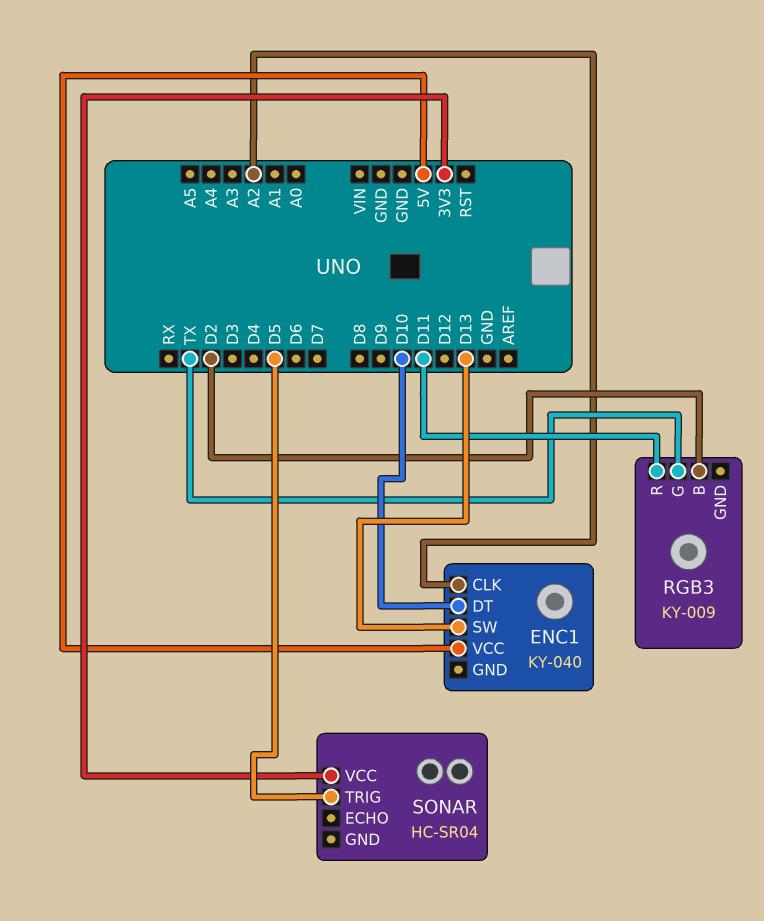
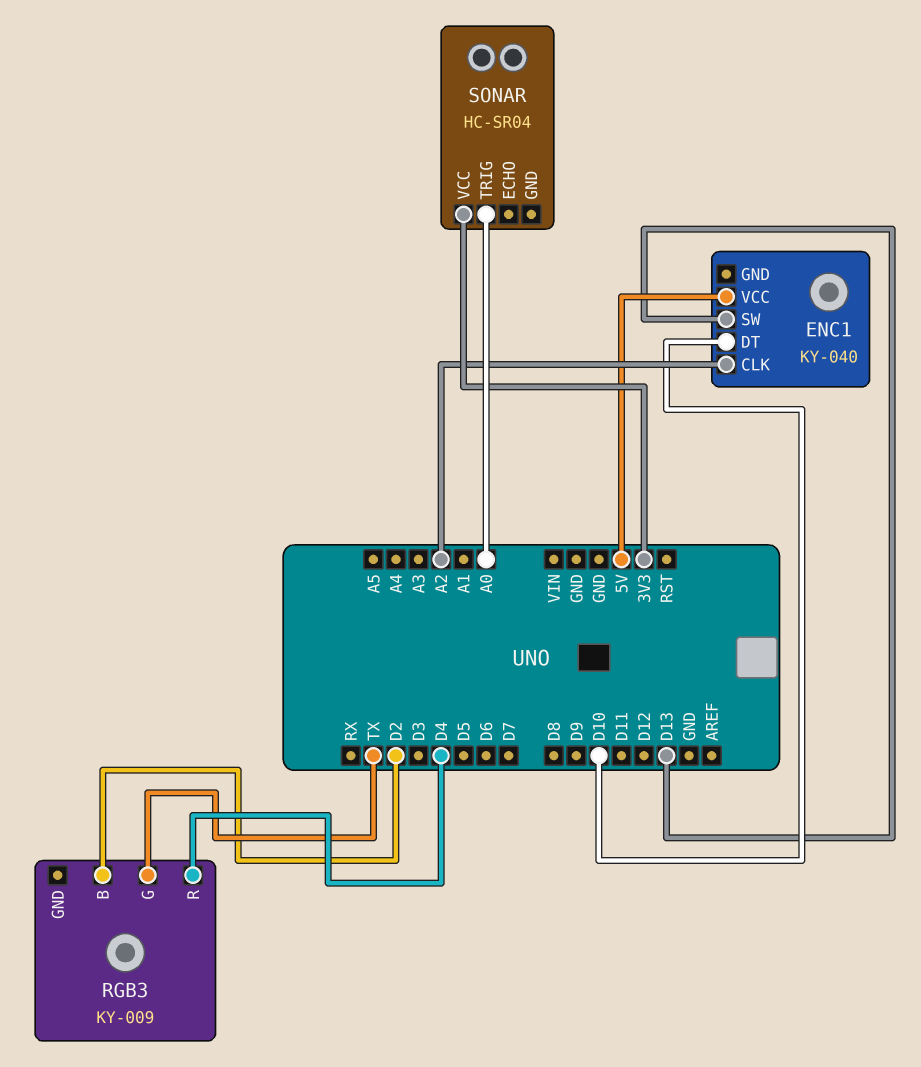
RGB3 pin R: D11 -> D4
SONAR pin TRIG: D5 -> A0

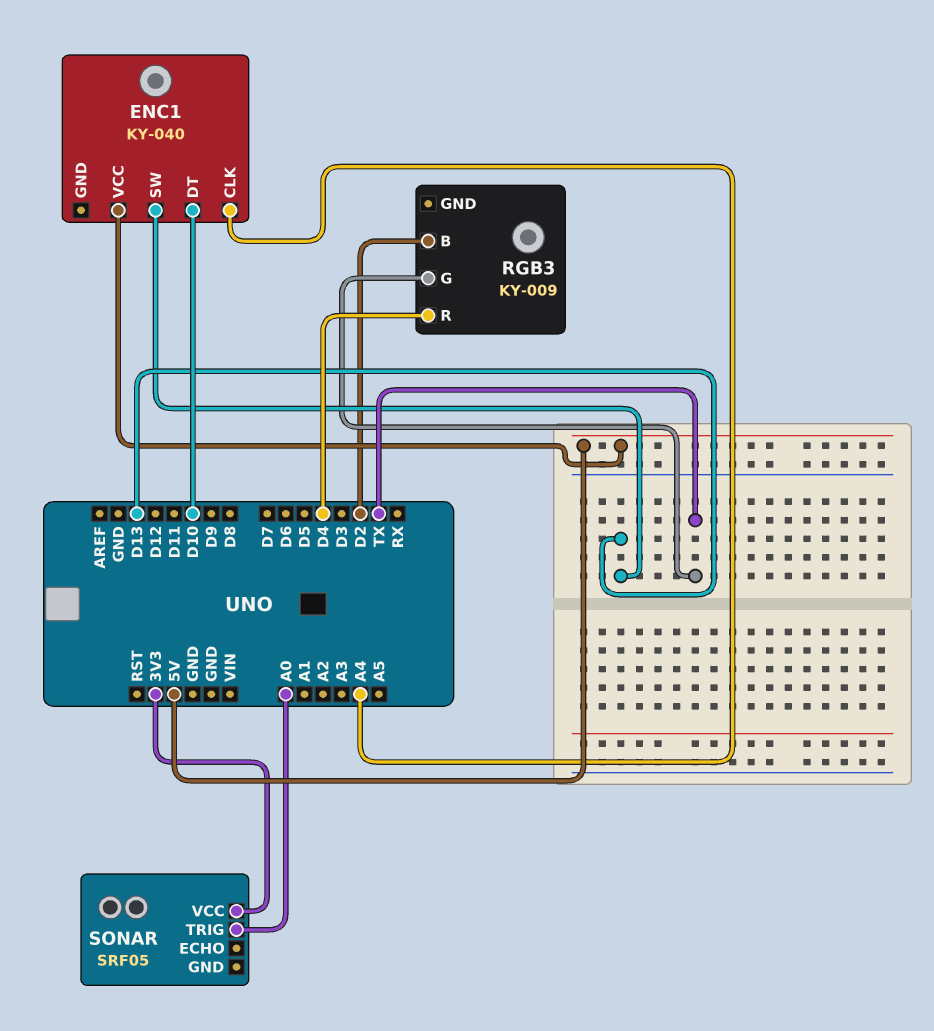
ENC1 pin CLK: A2 -> A4
SONAR: HC-SR04 -> SRF05

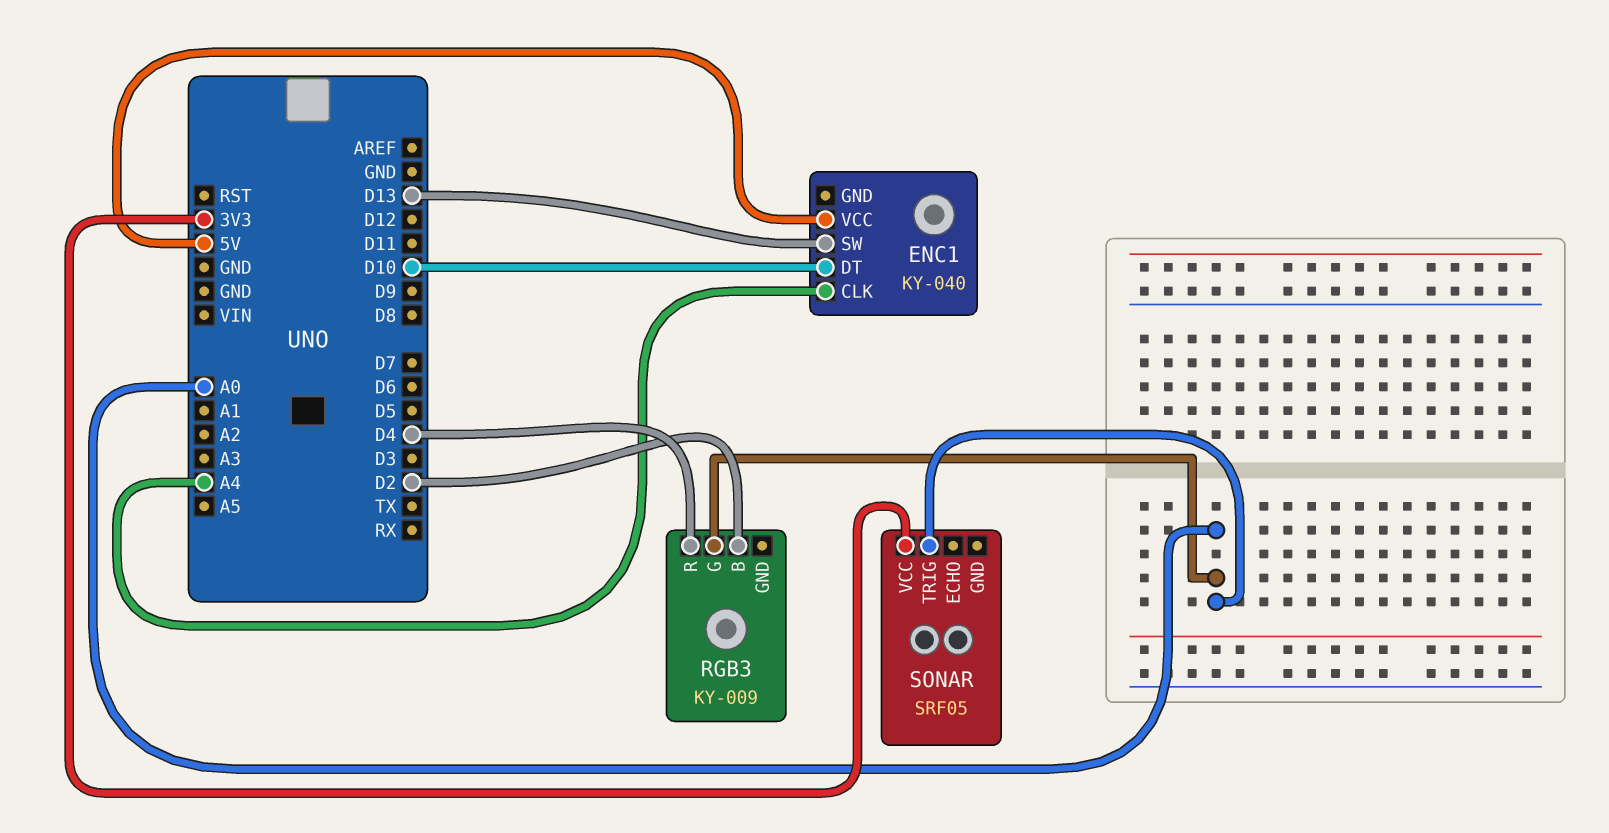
RGB3 pin G: TX -> A0

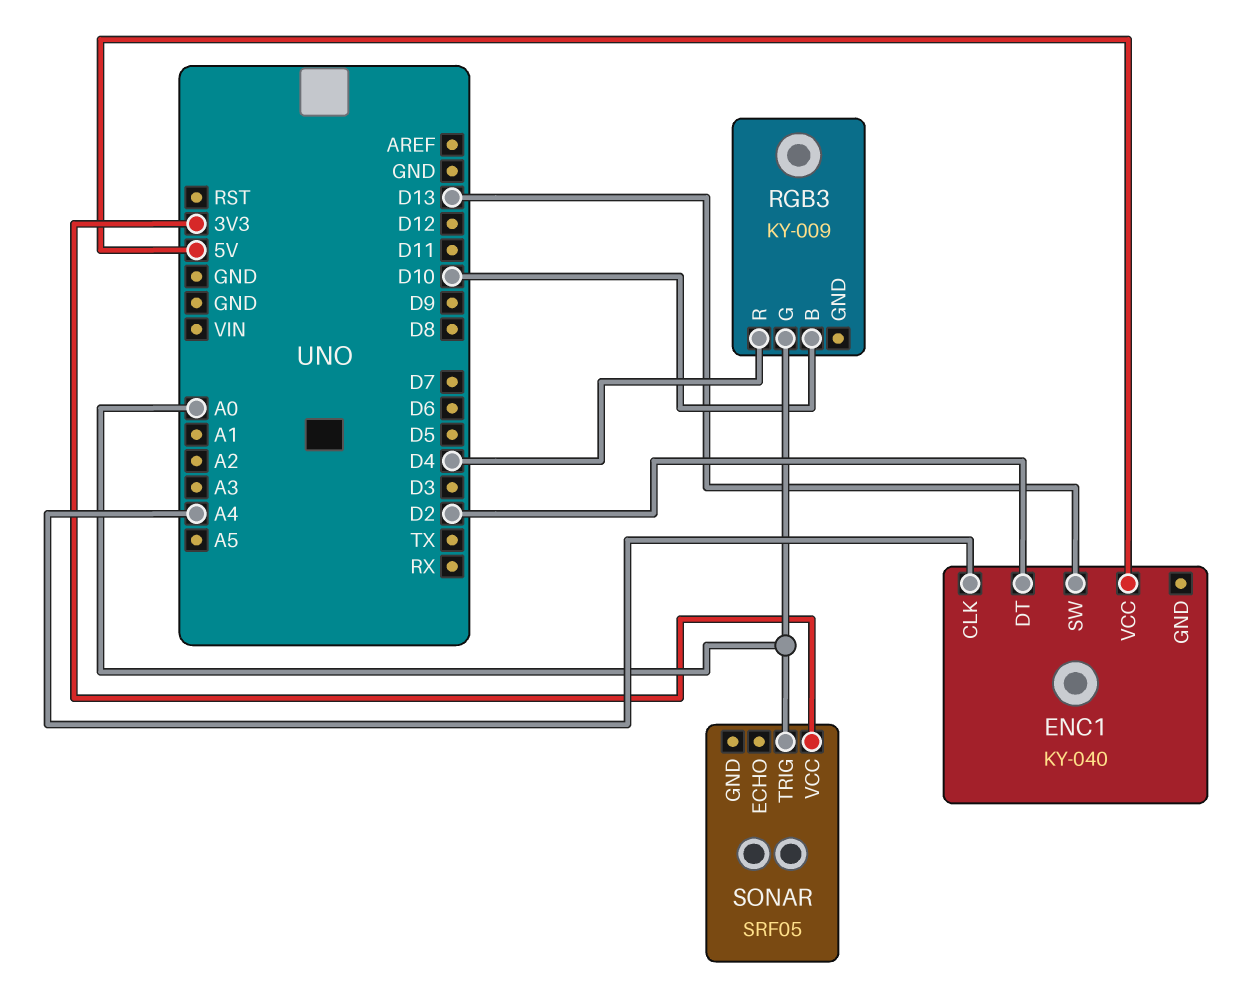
ENC1 pin DT: D10 -> D2
RGB3 pin B: D2 -> D10

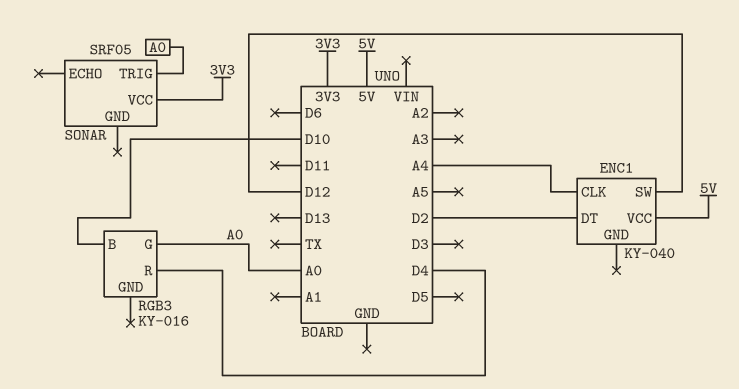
ENC1 pin SW: D13 -> D12
RGB3: KY-009 -> KY-016

